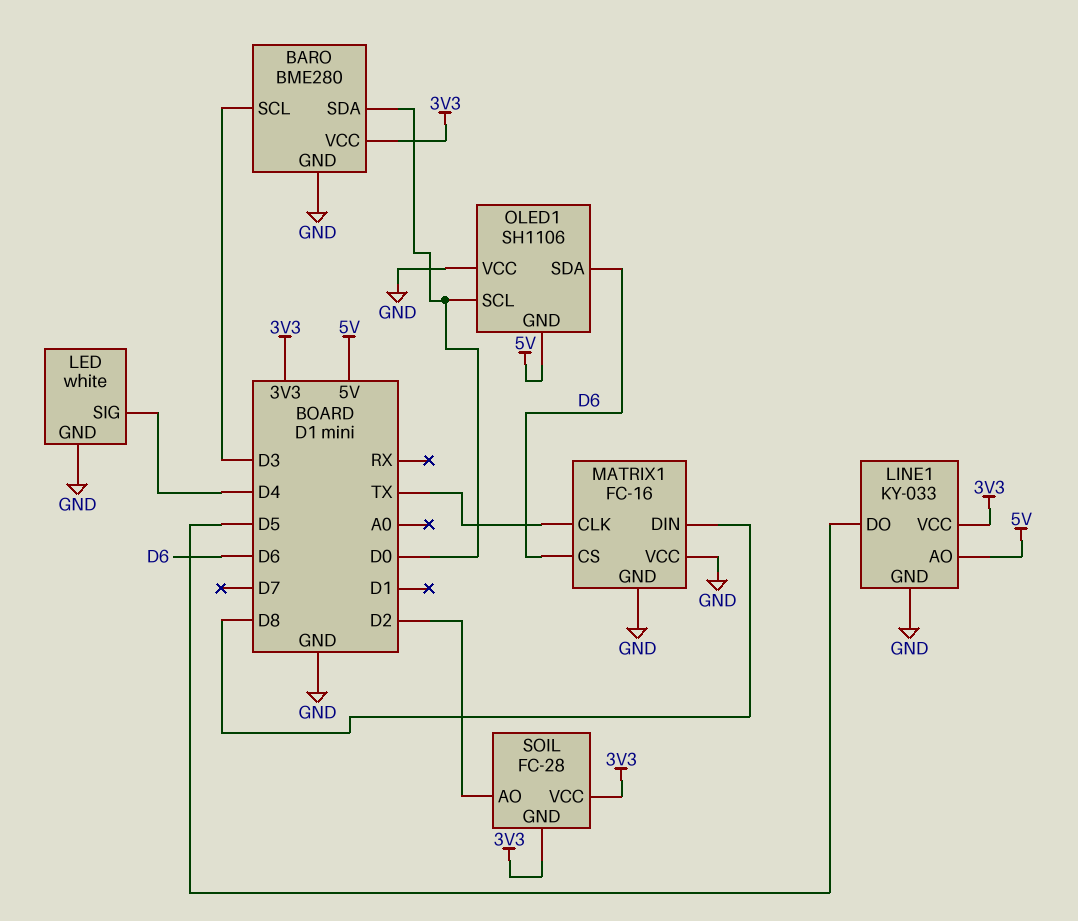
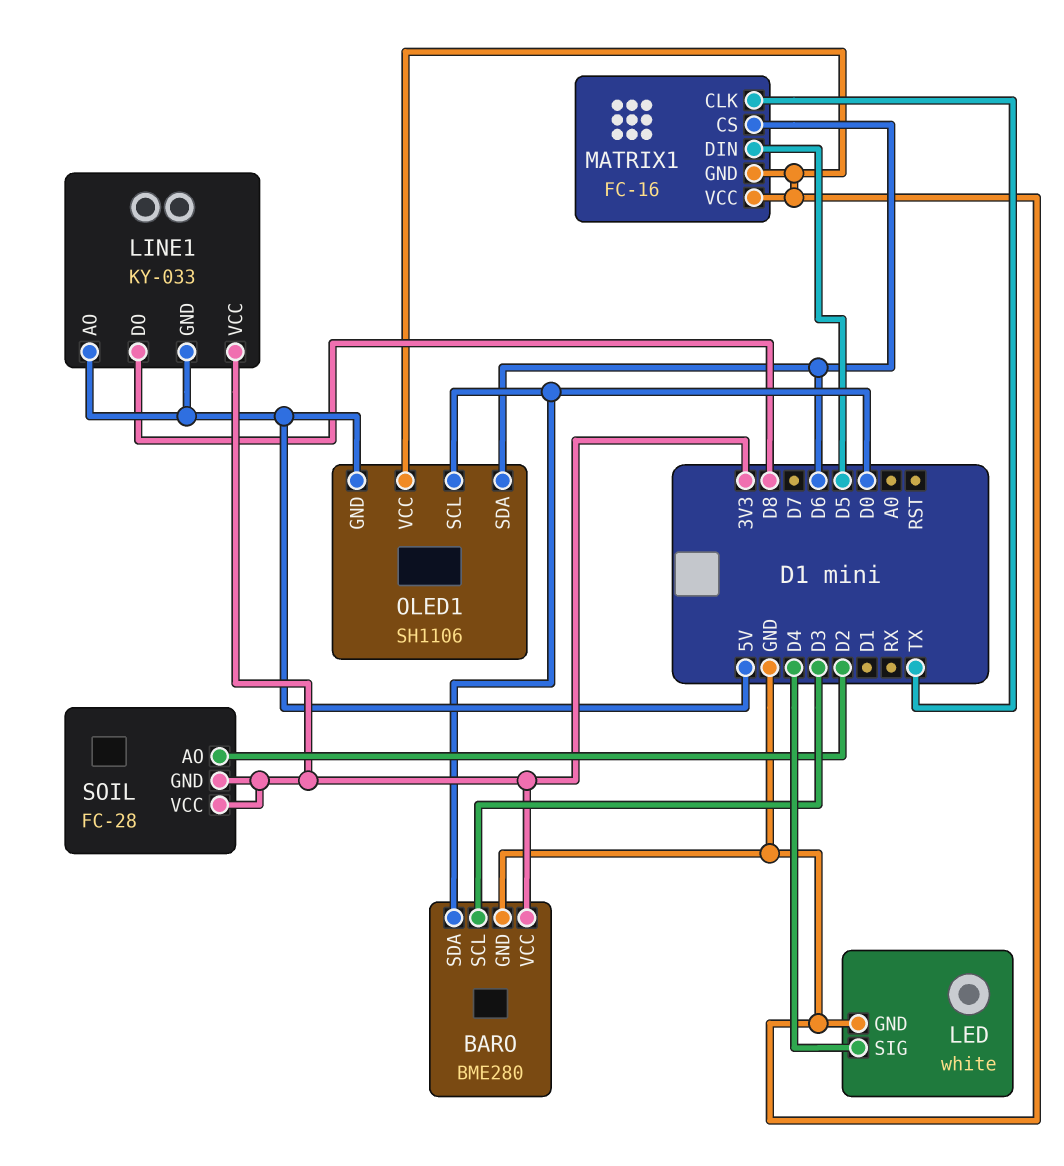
LINE1 pin DO: D5 -> D8
LINE1 pin GND: GND -> 5V
MATRIX1 pin DIN: D8 -> D5

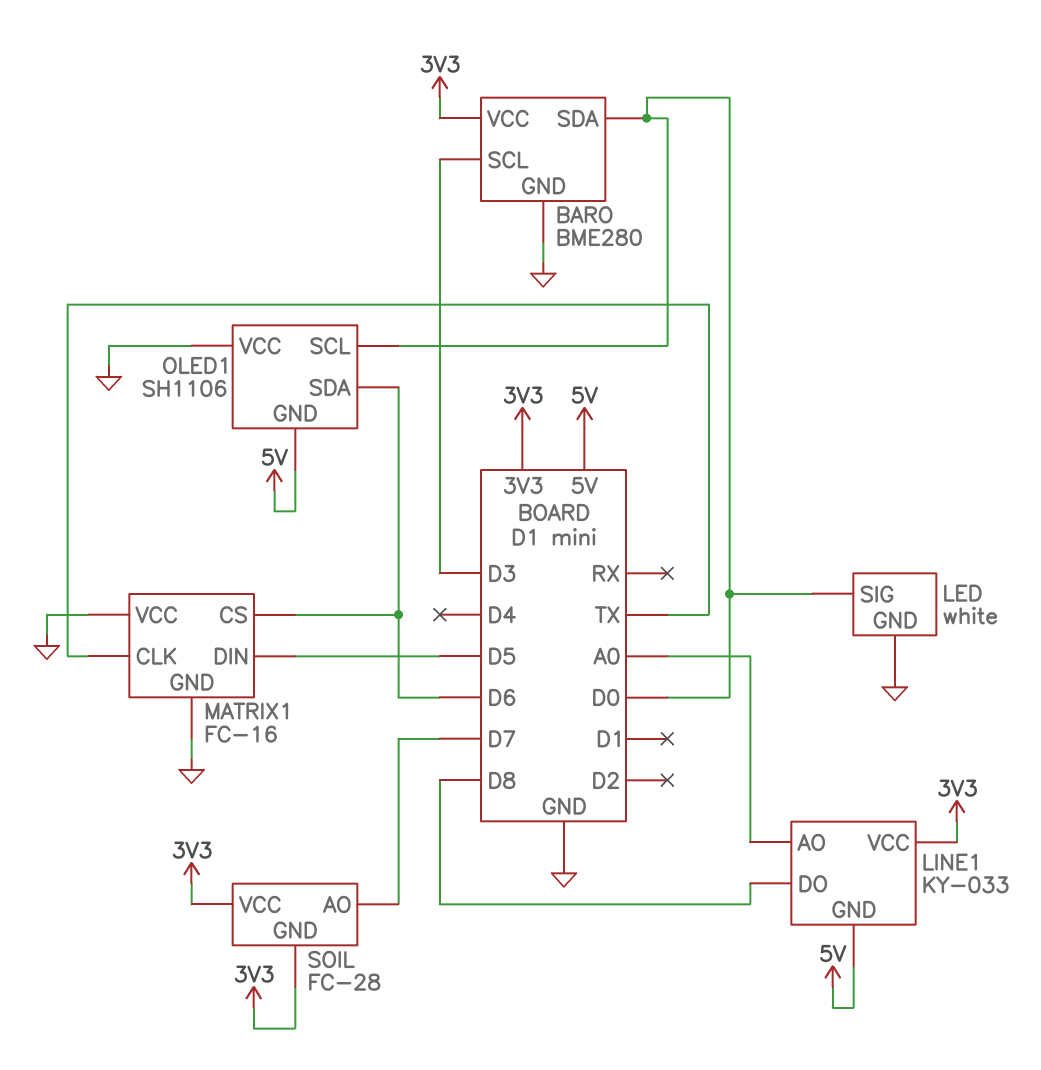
LED pin SIG: D4 -> D0
LINE1 pin AO: 5V -> A0
SOIL pin AO: D2 -> D7

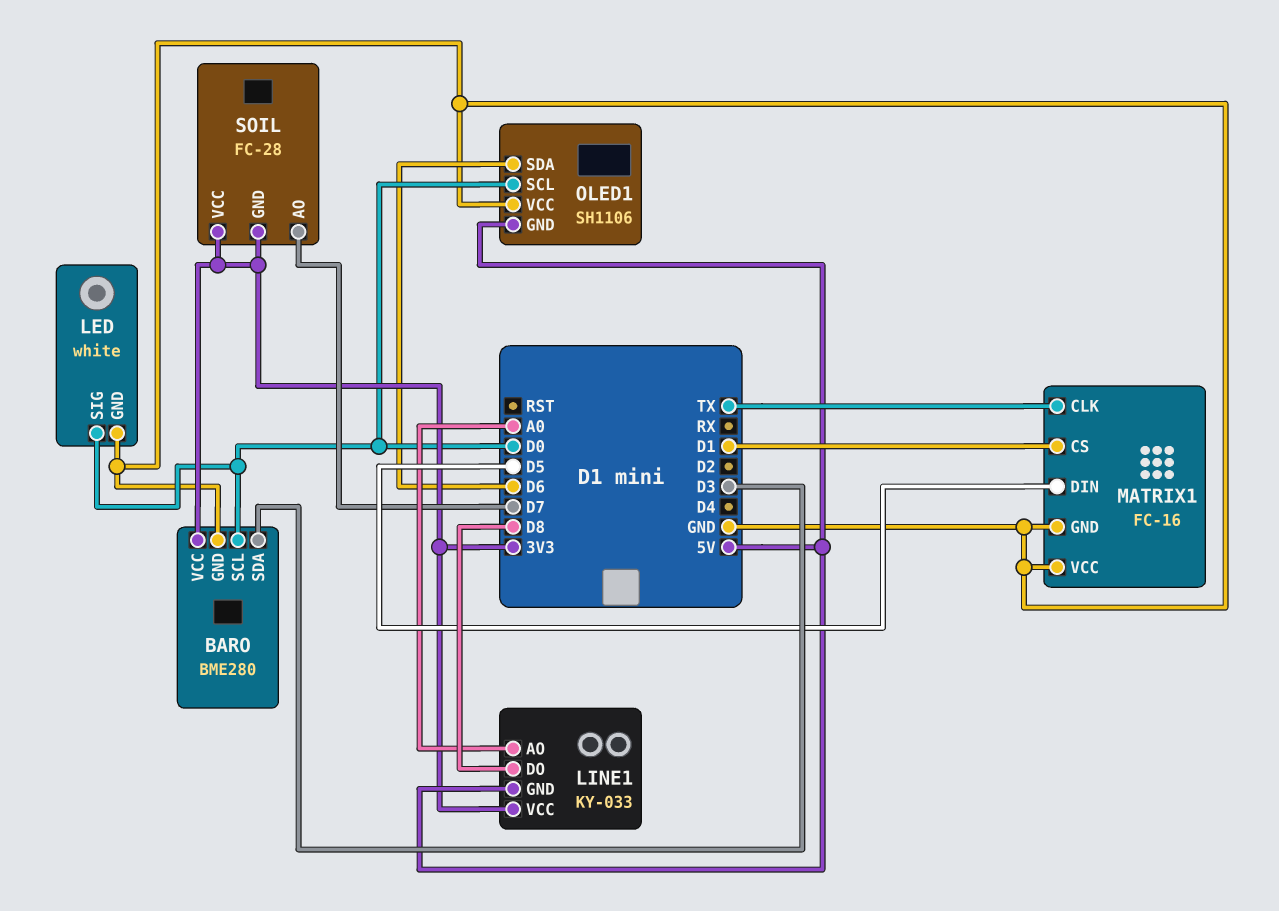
BARO pin SCL: D3 -> D0
BARO pin SDA: D0 -> D3
MATRIX1 pin CS: D6 -> D1

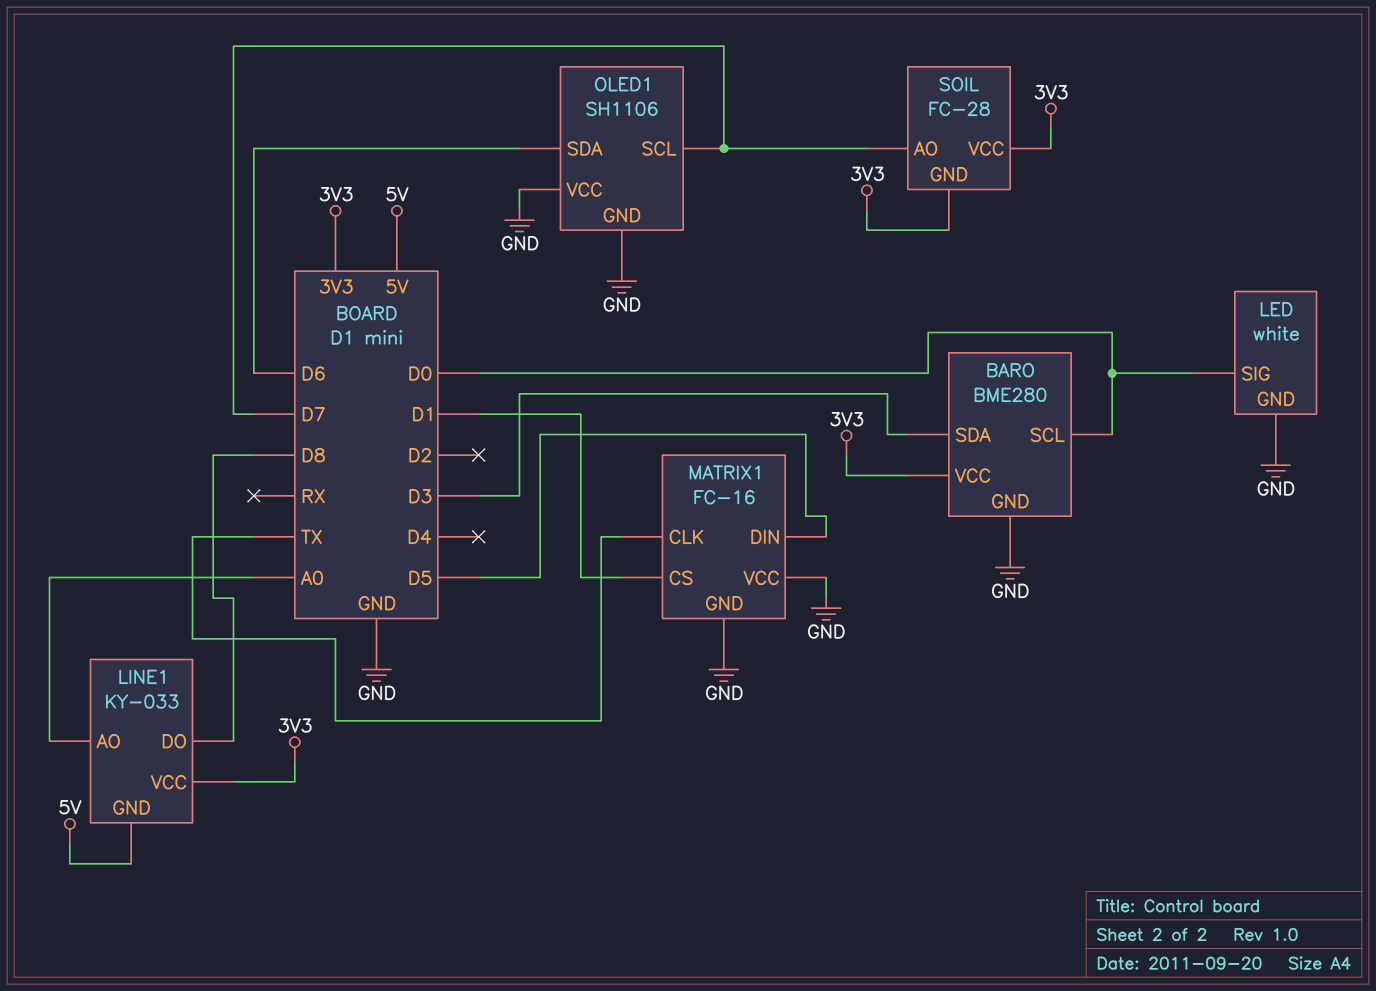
OLED1 pin GND: 5V -> GND
OLED1 pin SCL: D0 -> D7

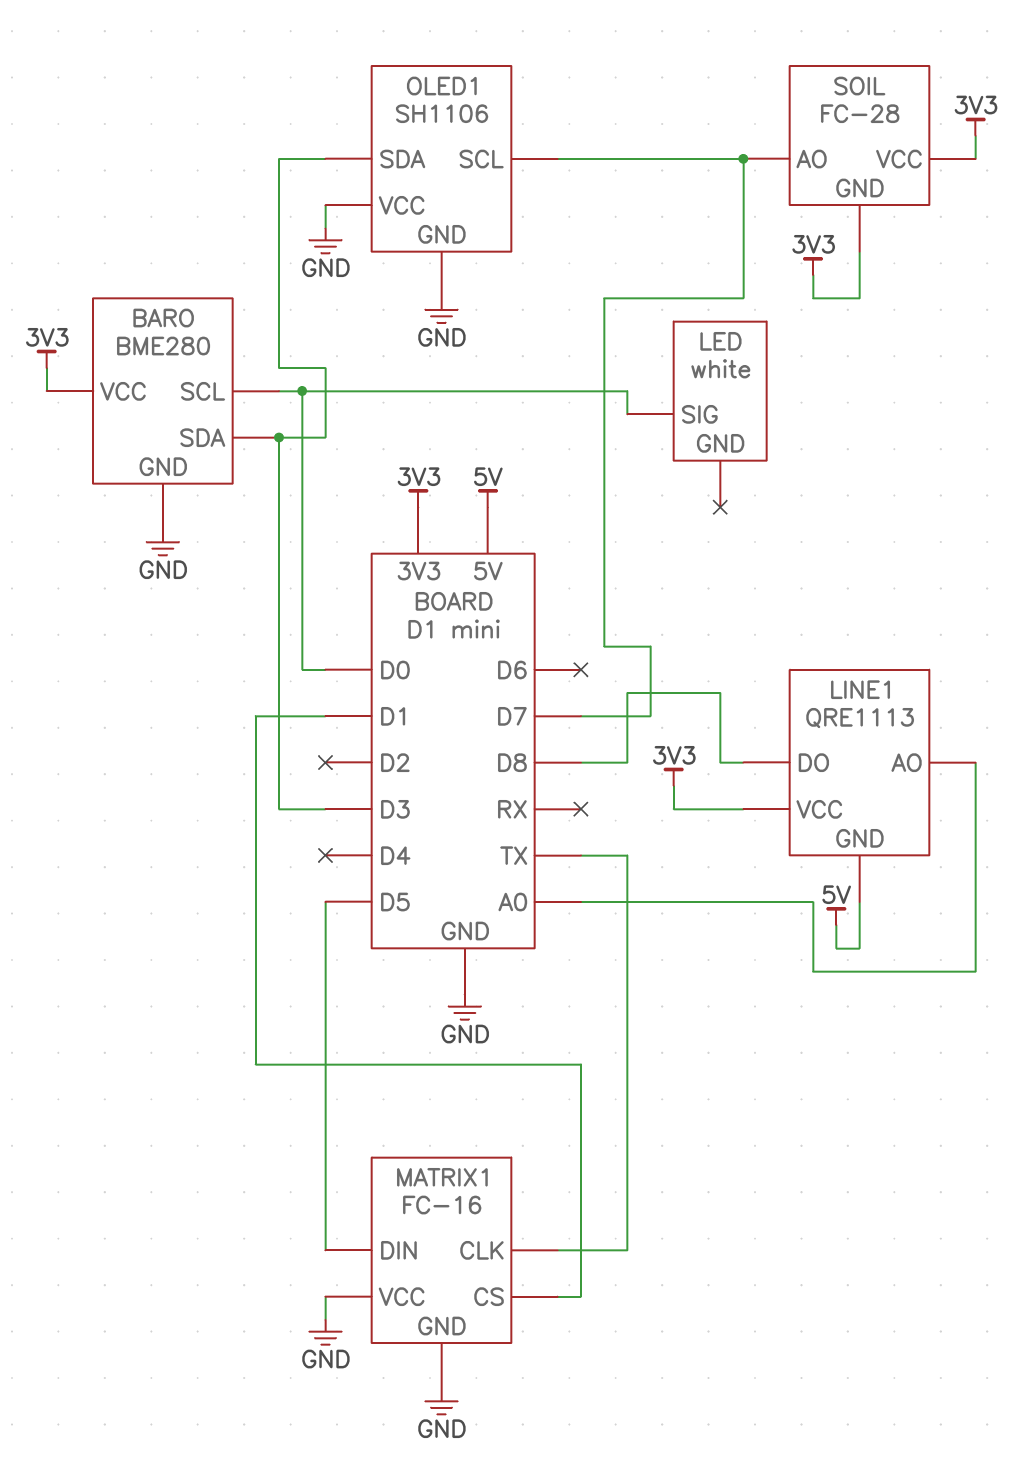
LED pin GND: GND -> none
LINE1: KY-033 -> QRE1113
OLED1 pin SDA: D6 -> D3

